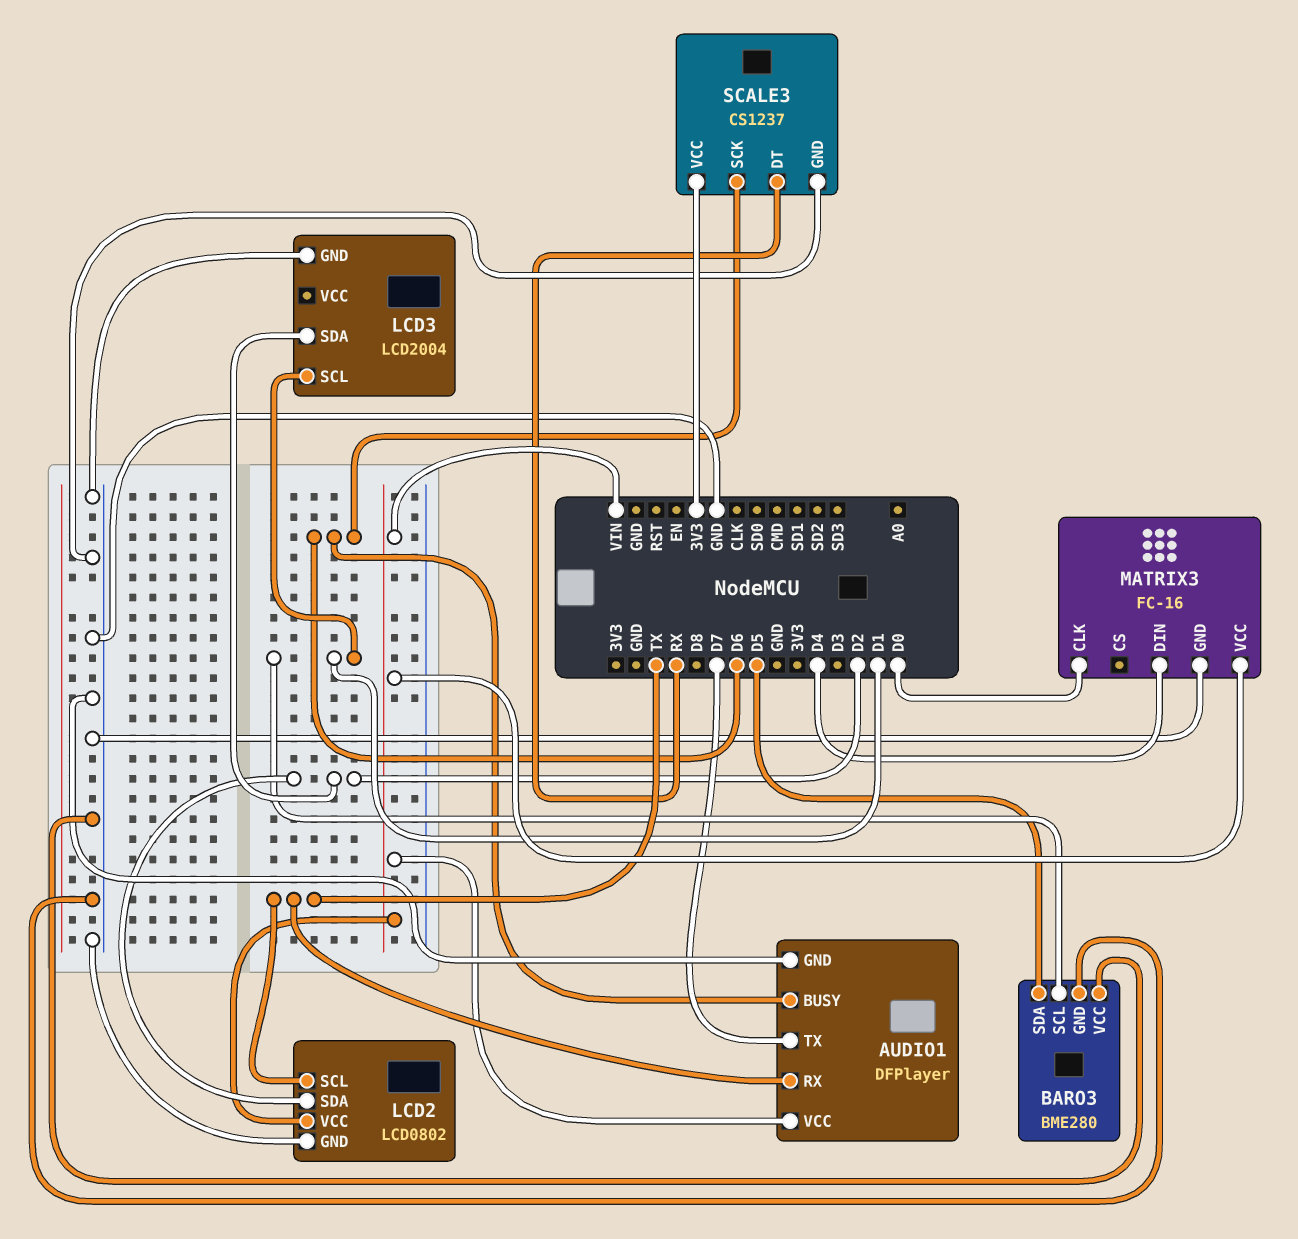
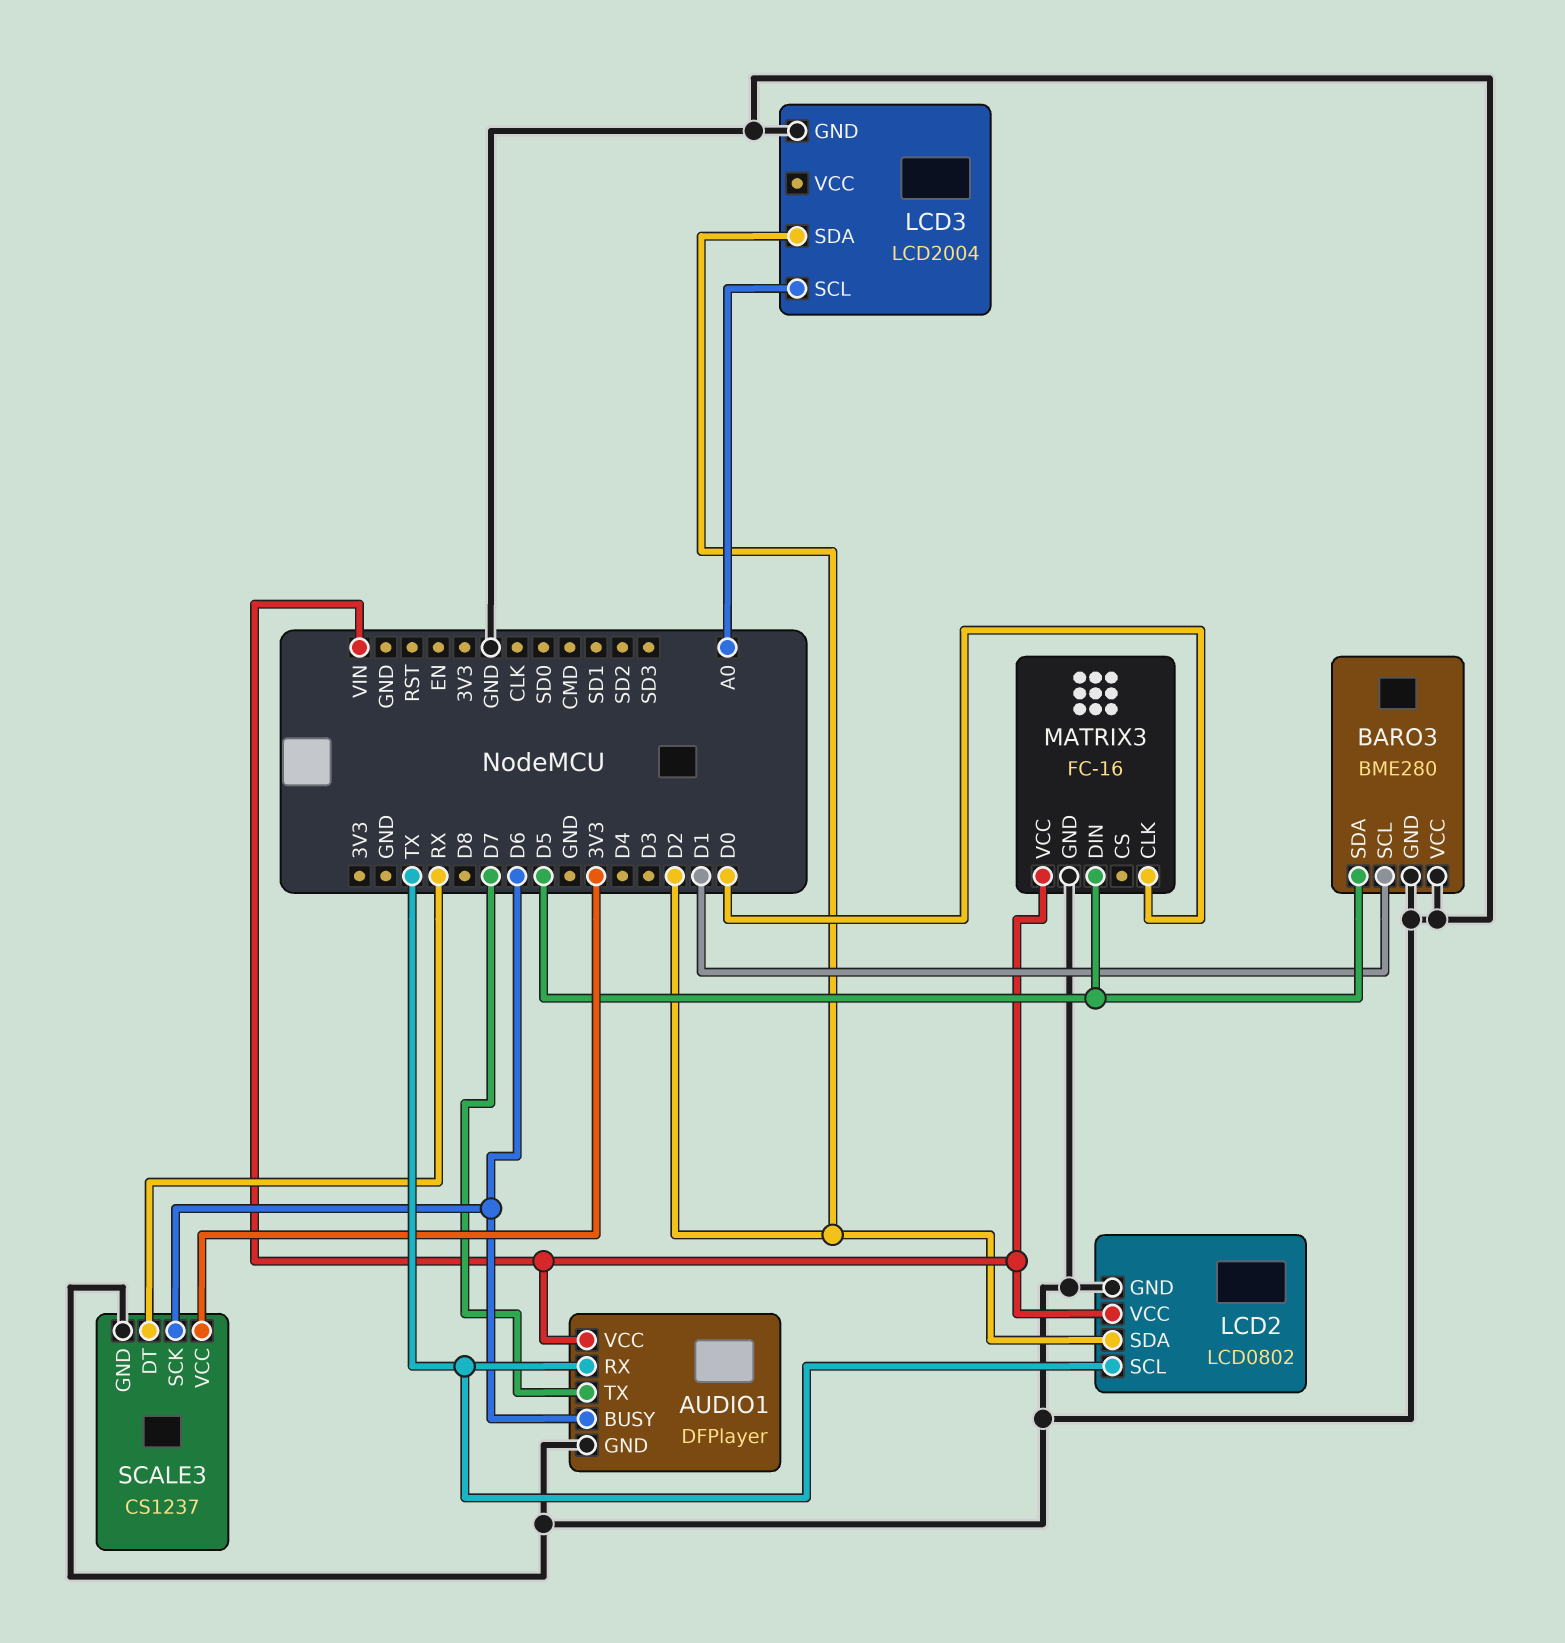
LCD3 pin SCL: D1 -> A0
MATRIX3 pin DIN: D4 -> D5

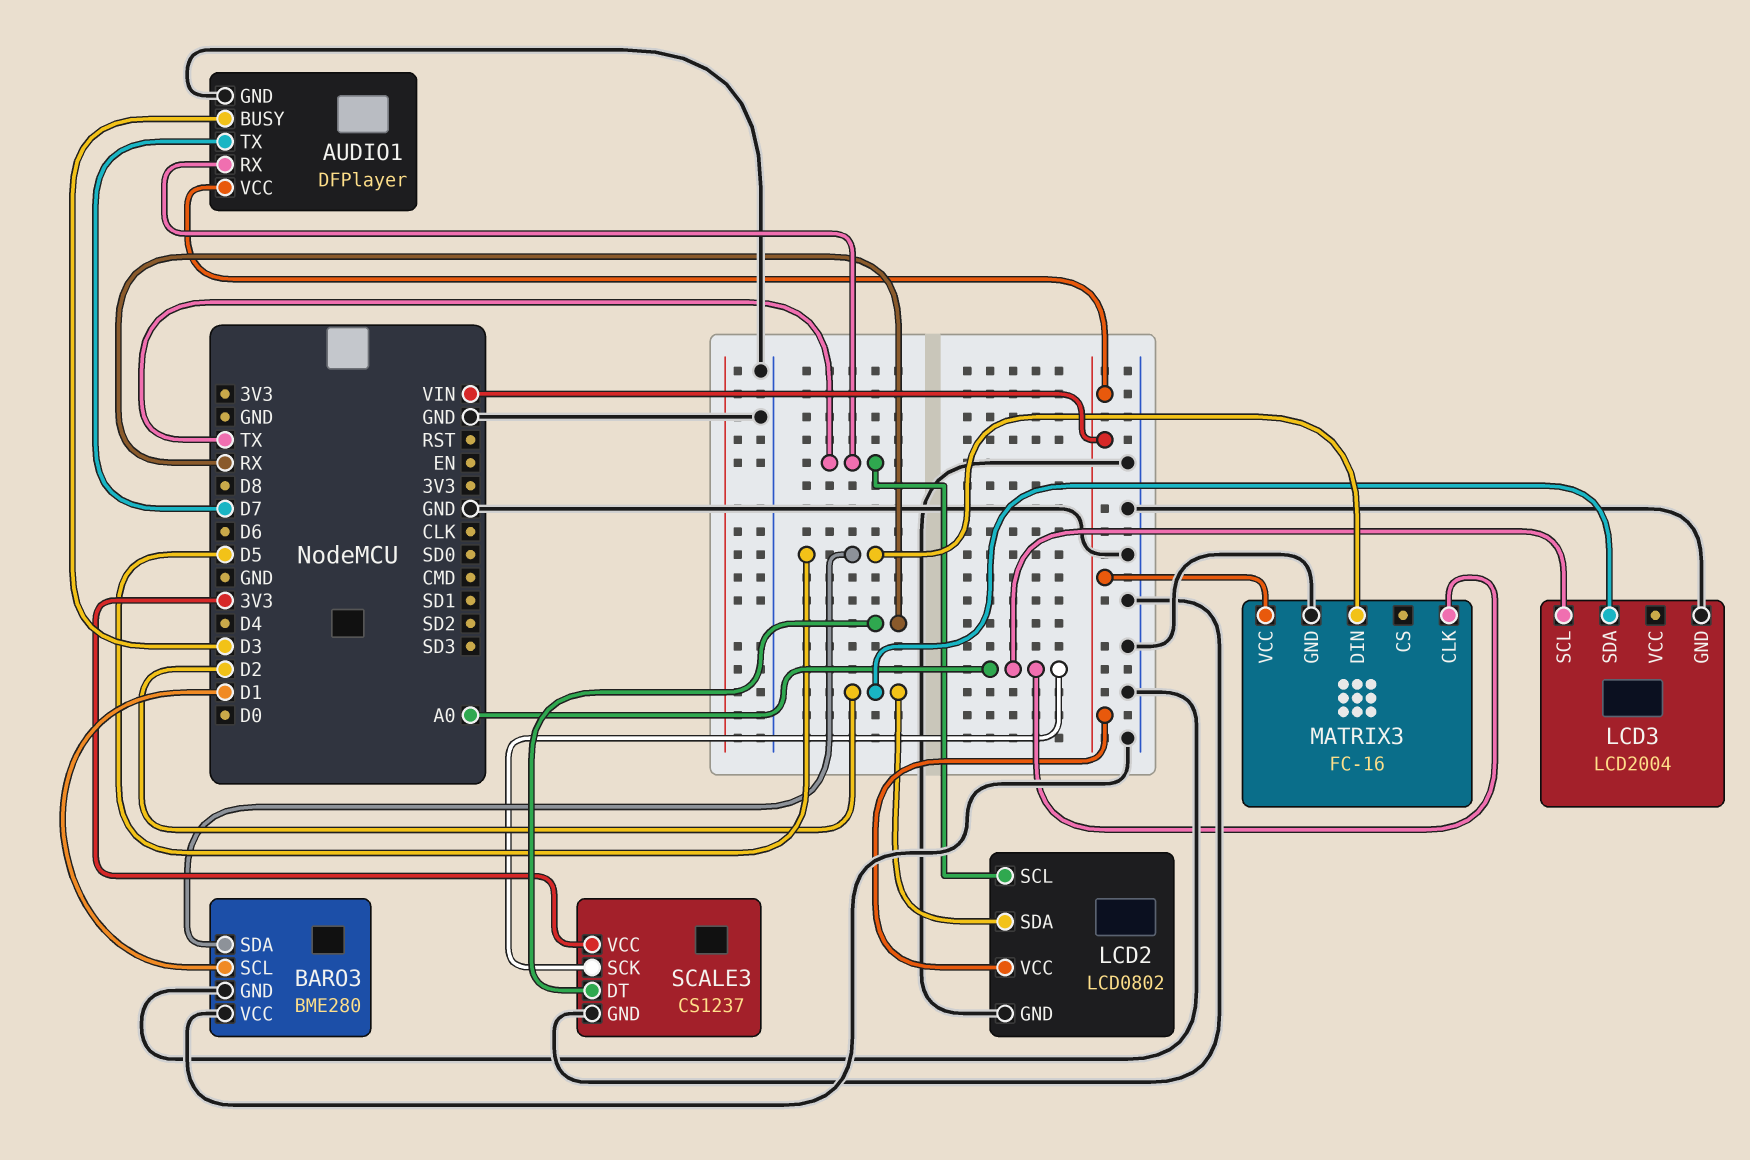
AUDIO1 pin BUSY: D6 -> D3
MATRIX3 pin CLK: D0 -> A0
SCALE3 pin SCK: D6 -> A0

